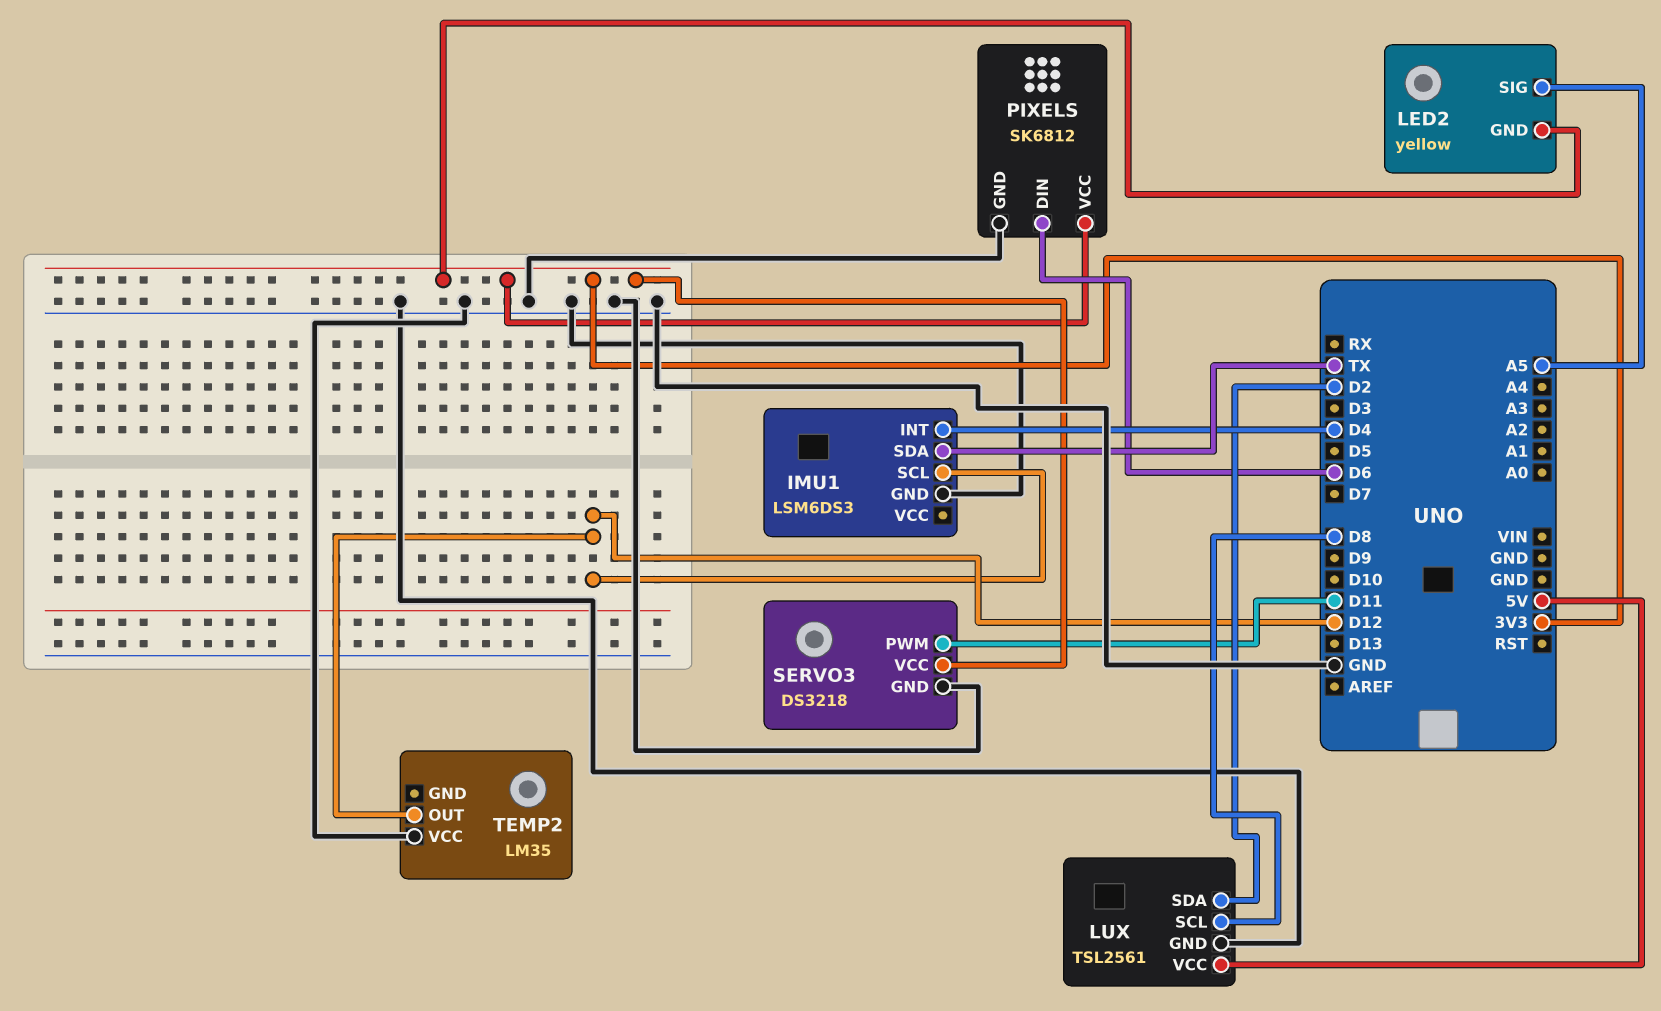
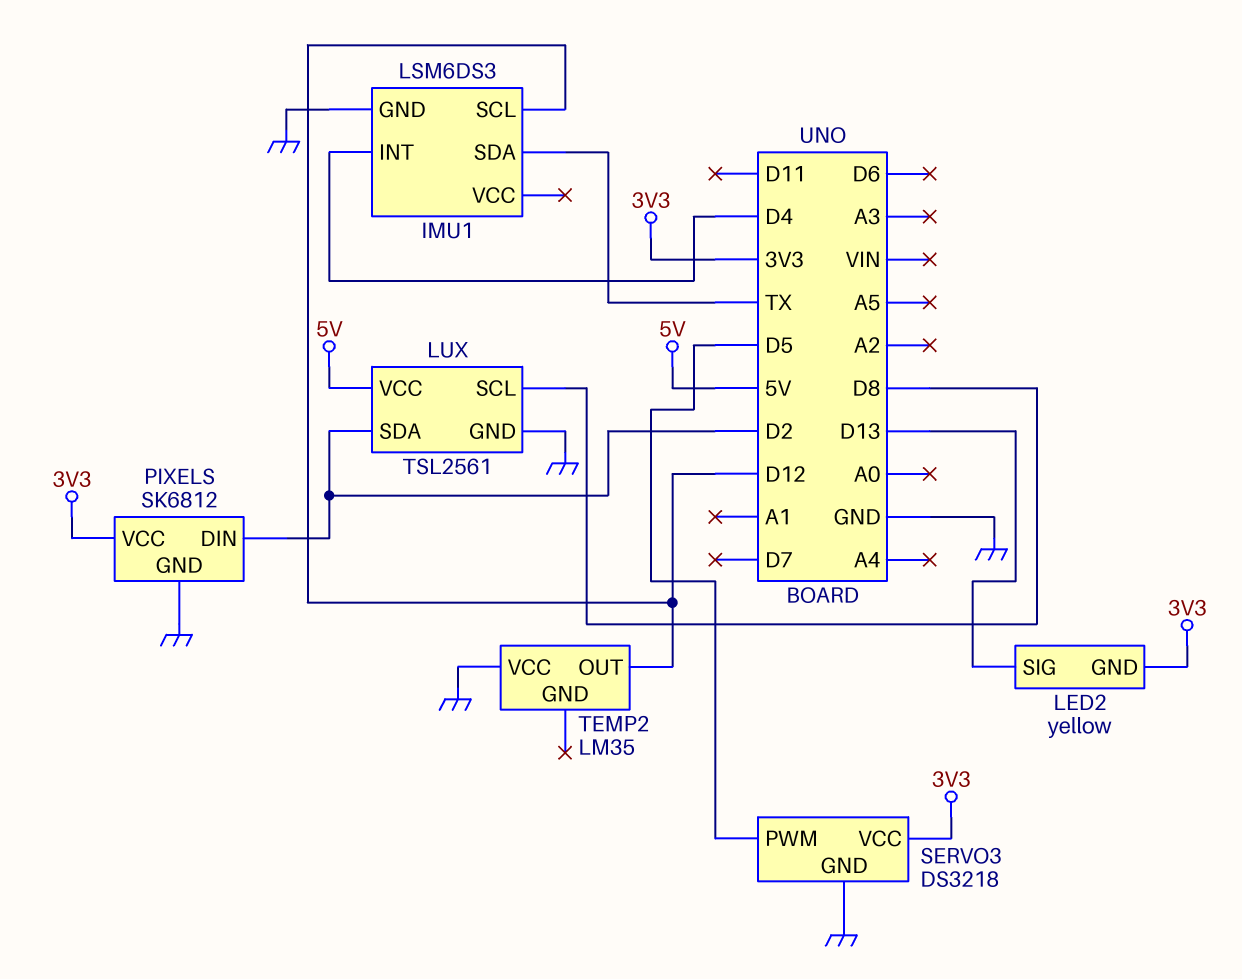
LED2 pin SIG: A5 -> D13
PIXELS pin DIN: D6 -> D2
SERVO3 pin PWM: D11 -> D5

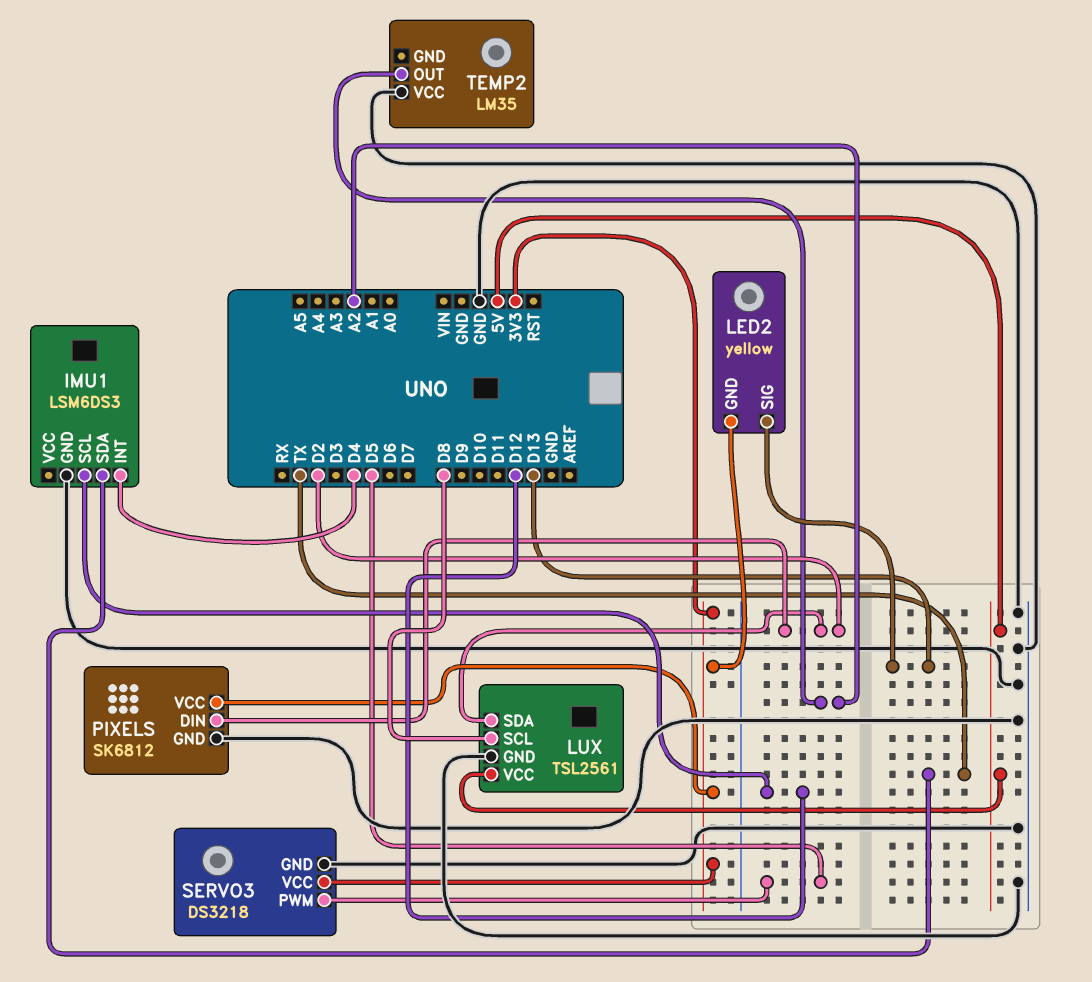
TEMP2 pin OUT: D12 -> A2

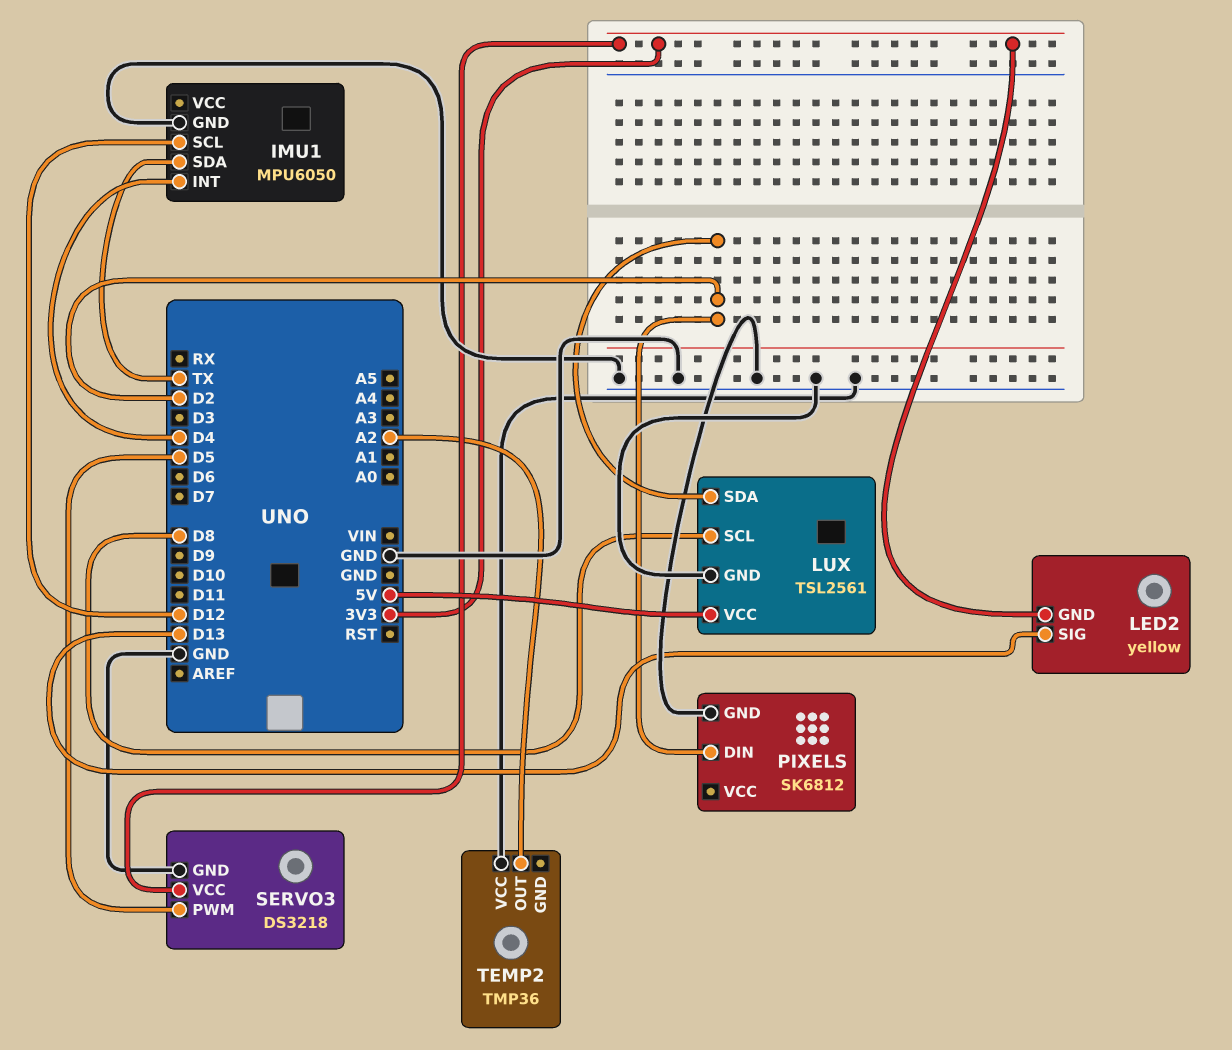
IMU1: LSM6DS3 -> MPU6050
PIXELS pin VCC: 3V3 -> none
TEMP2: LM35 -> TMP36

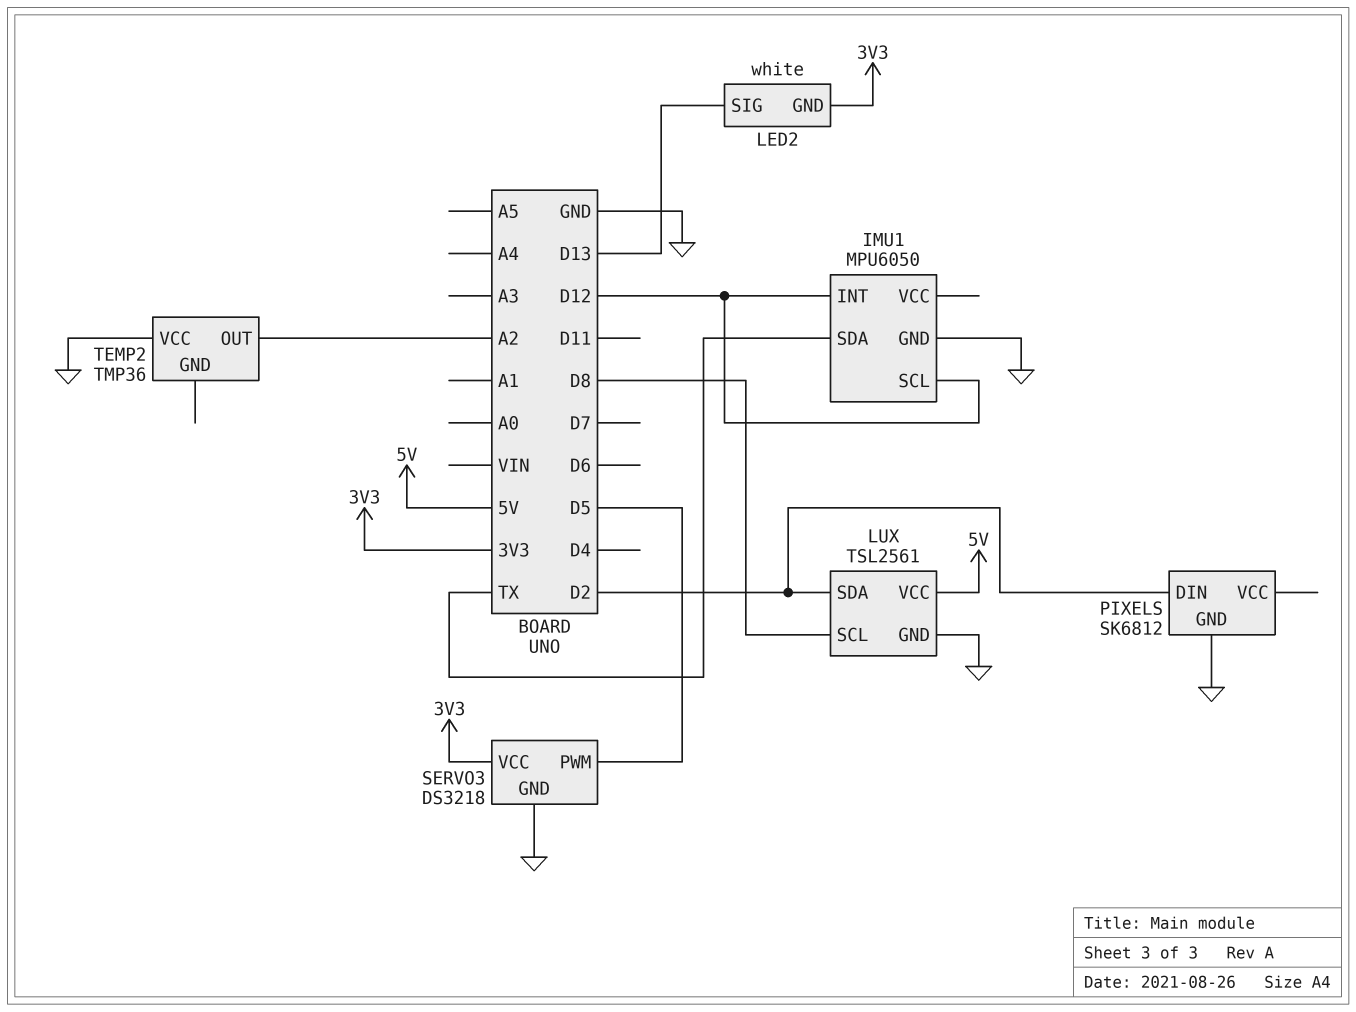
IMU1 pin INT: D4 -> D12
LED2: yellow -> white

